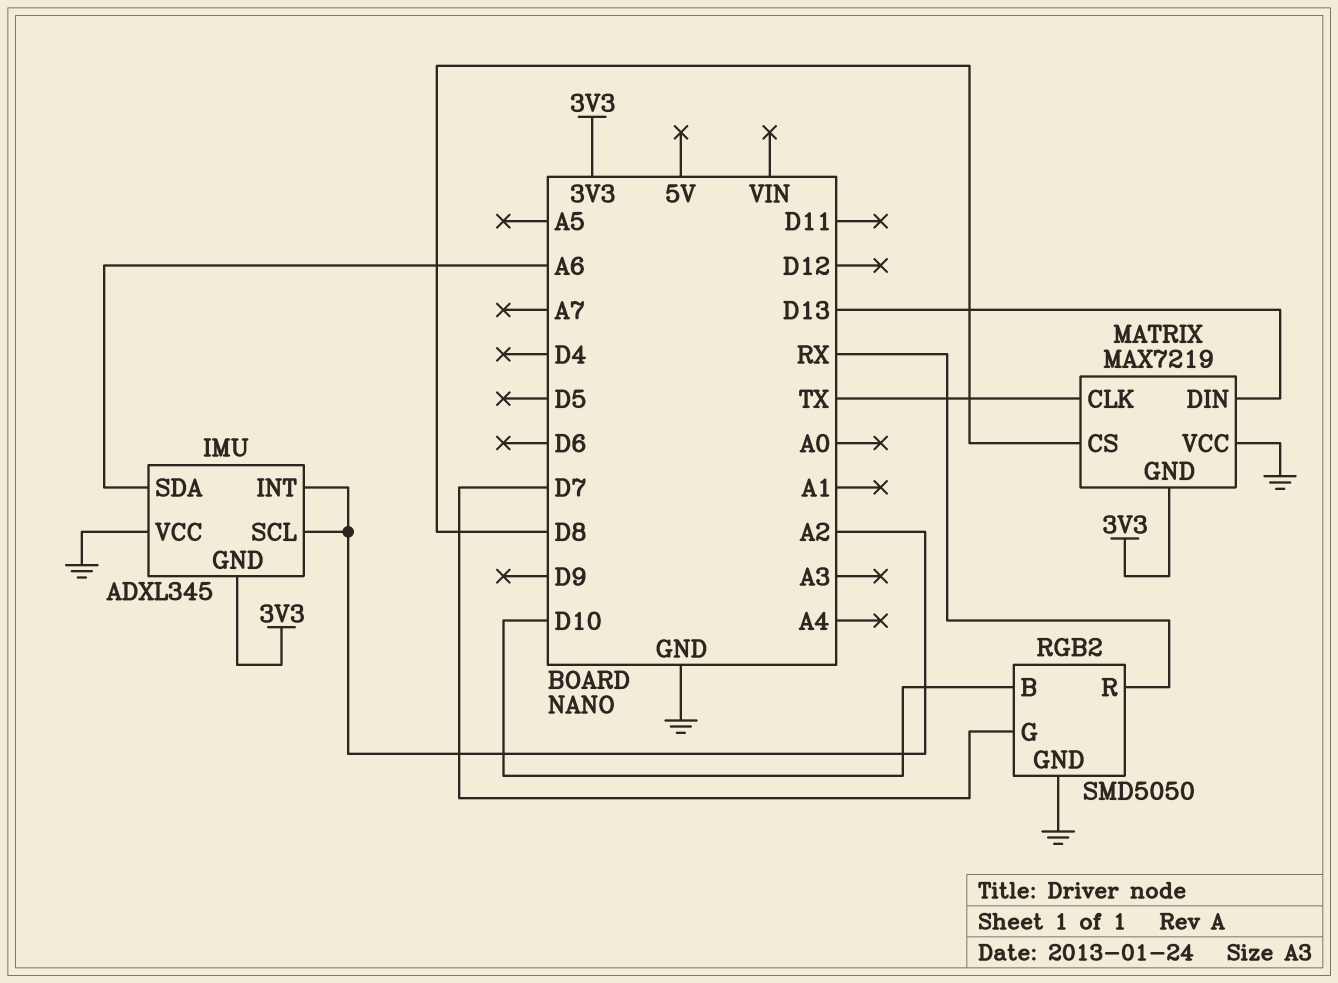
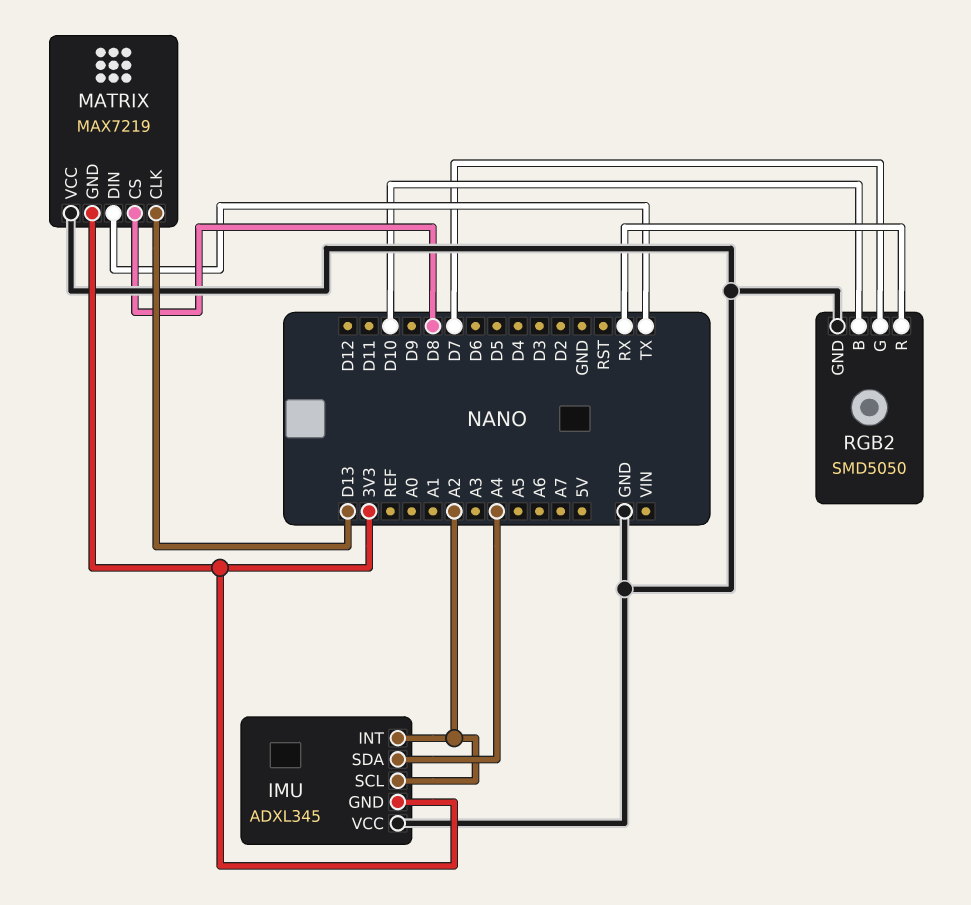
IMU pin SDA: A6 -> A4
MATRIX pin CLK: TX -> D13
MATRIX pin DIN: D13 -> TX

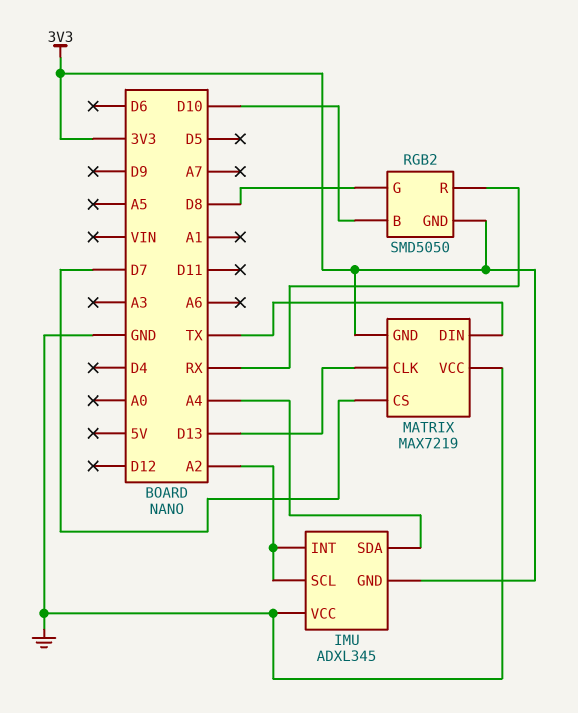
MATRIX pin CS: D8 -> D7
RGB2 pin G: D7 -> D8
RGB2 pin GND: GND -> 3V3

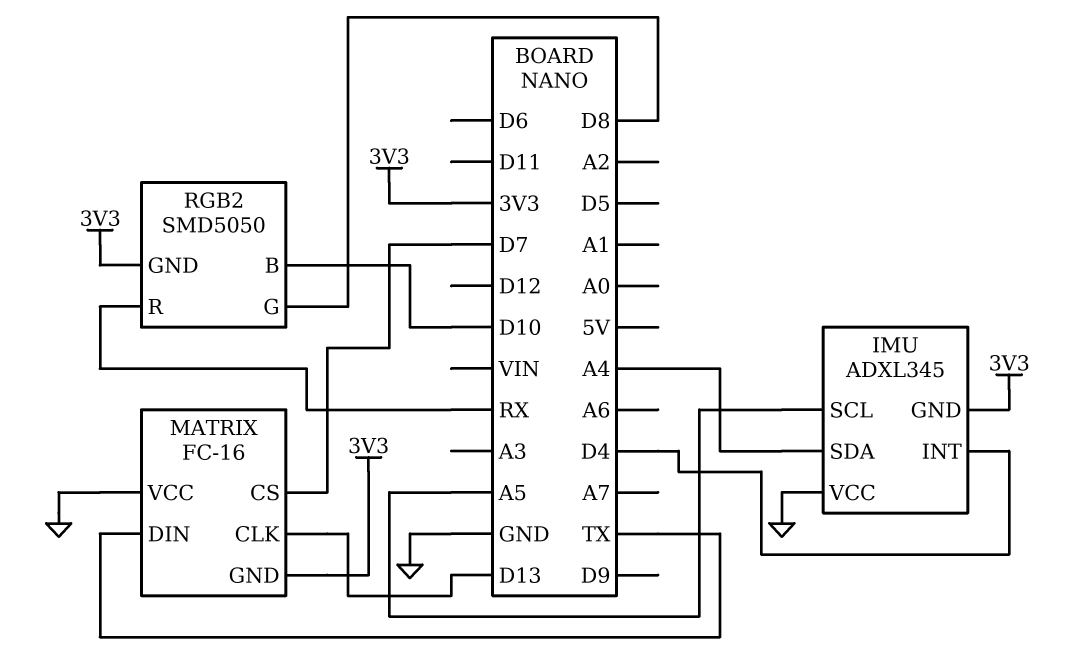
IMU pin INT: A2 -> D4
IMU pin SCL: A2 -> A5
MATRIX: MAX7219 -> FC-16

